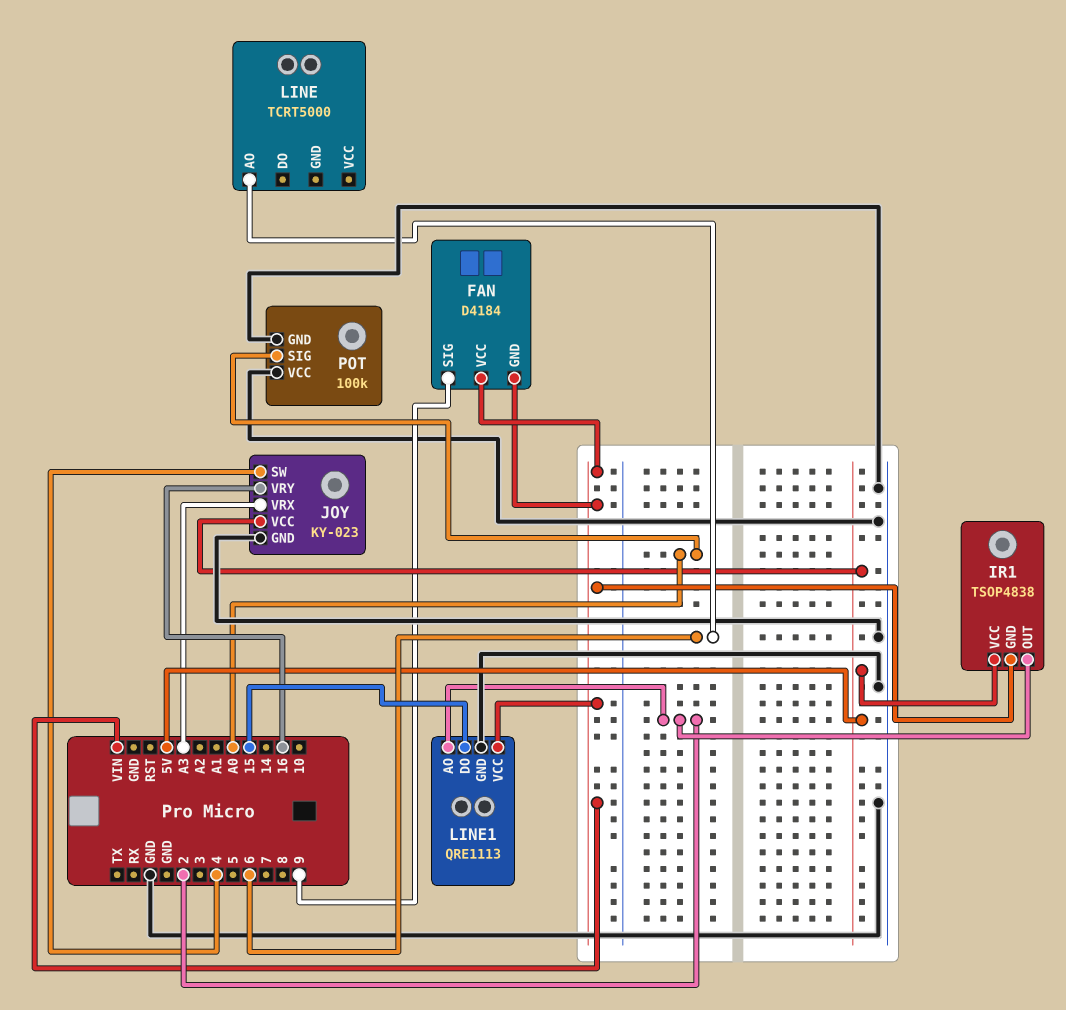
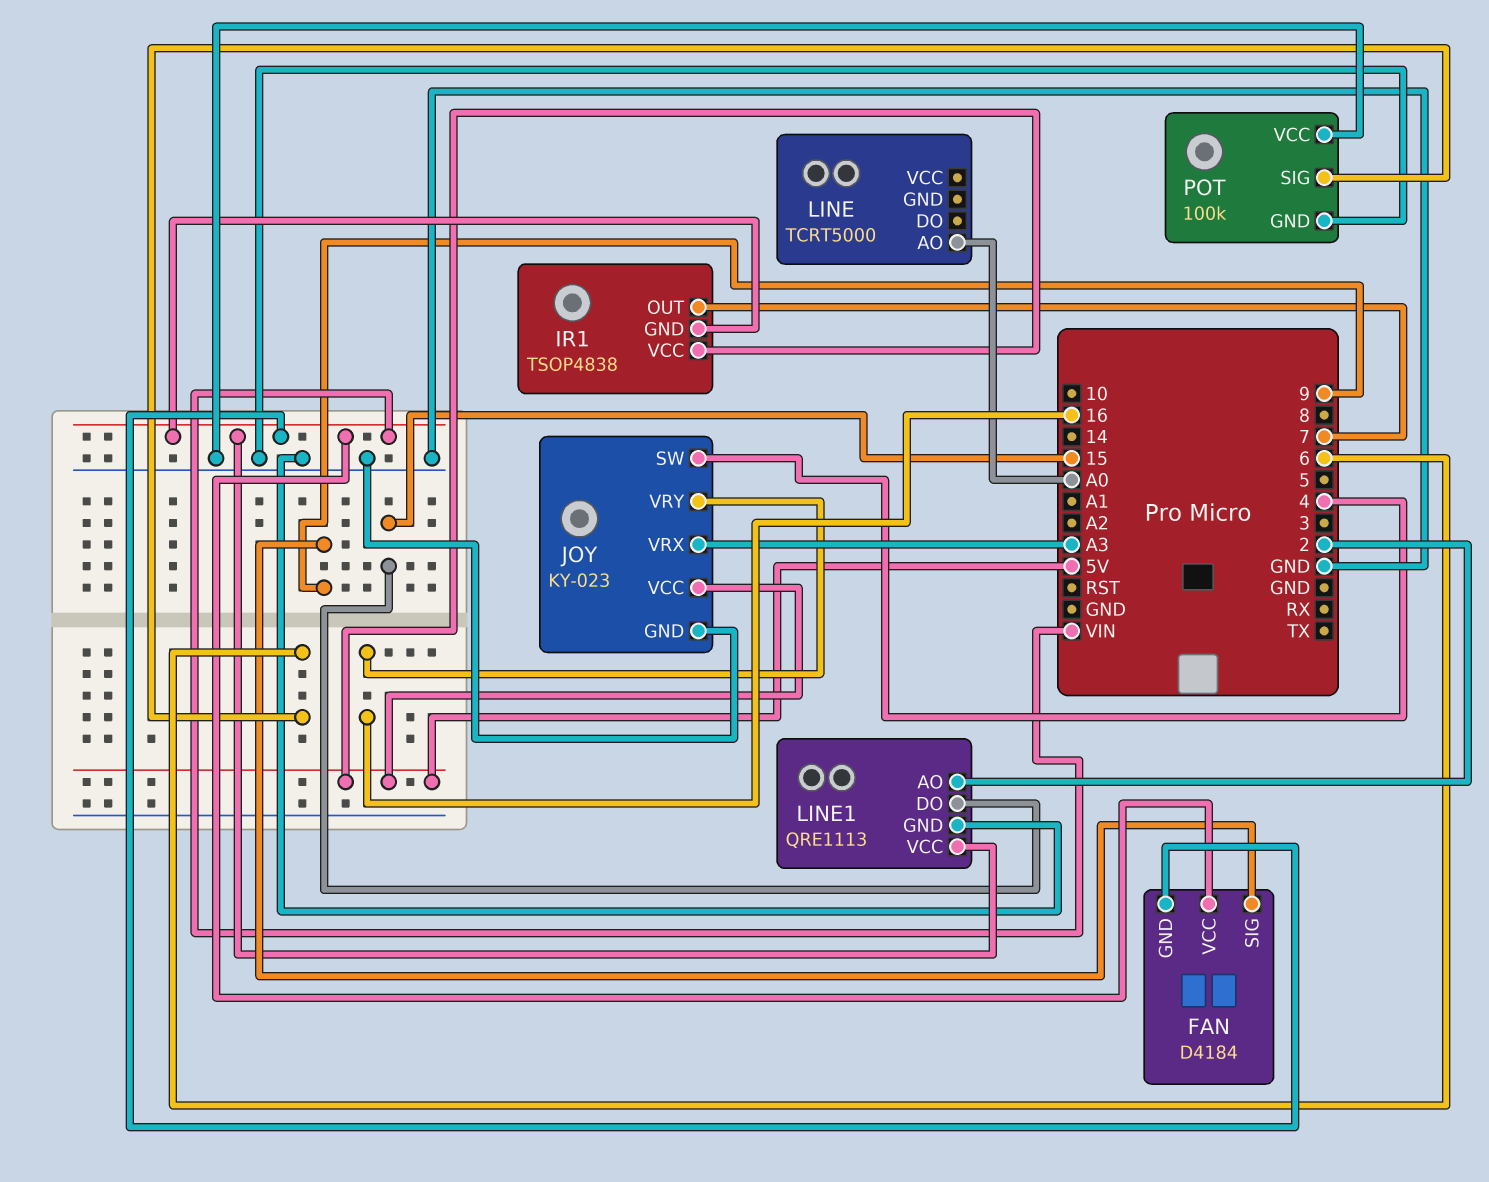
IR1 pin OUT: 2 -> 7
LINE pin AO: 6 -> A0
POT pin SIG: A0 -> 6

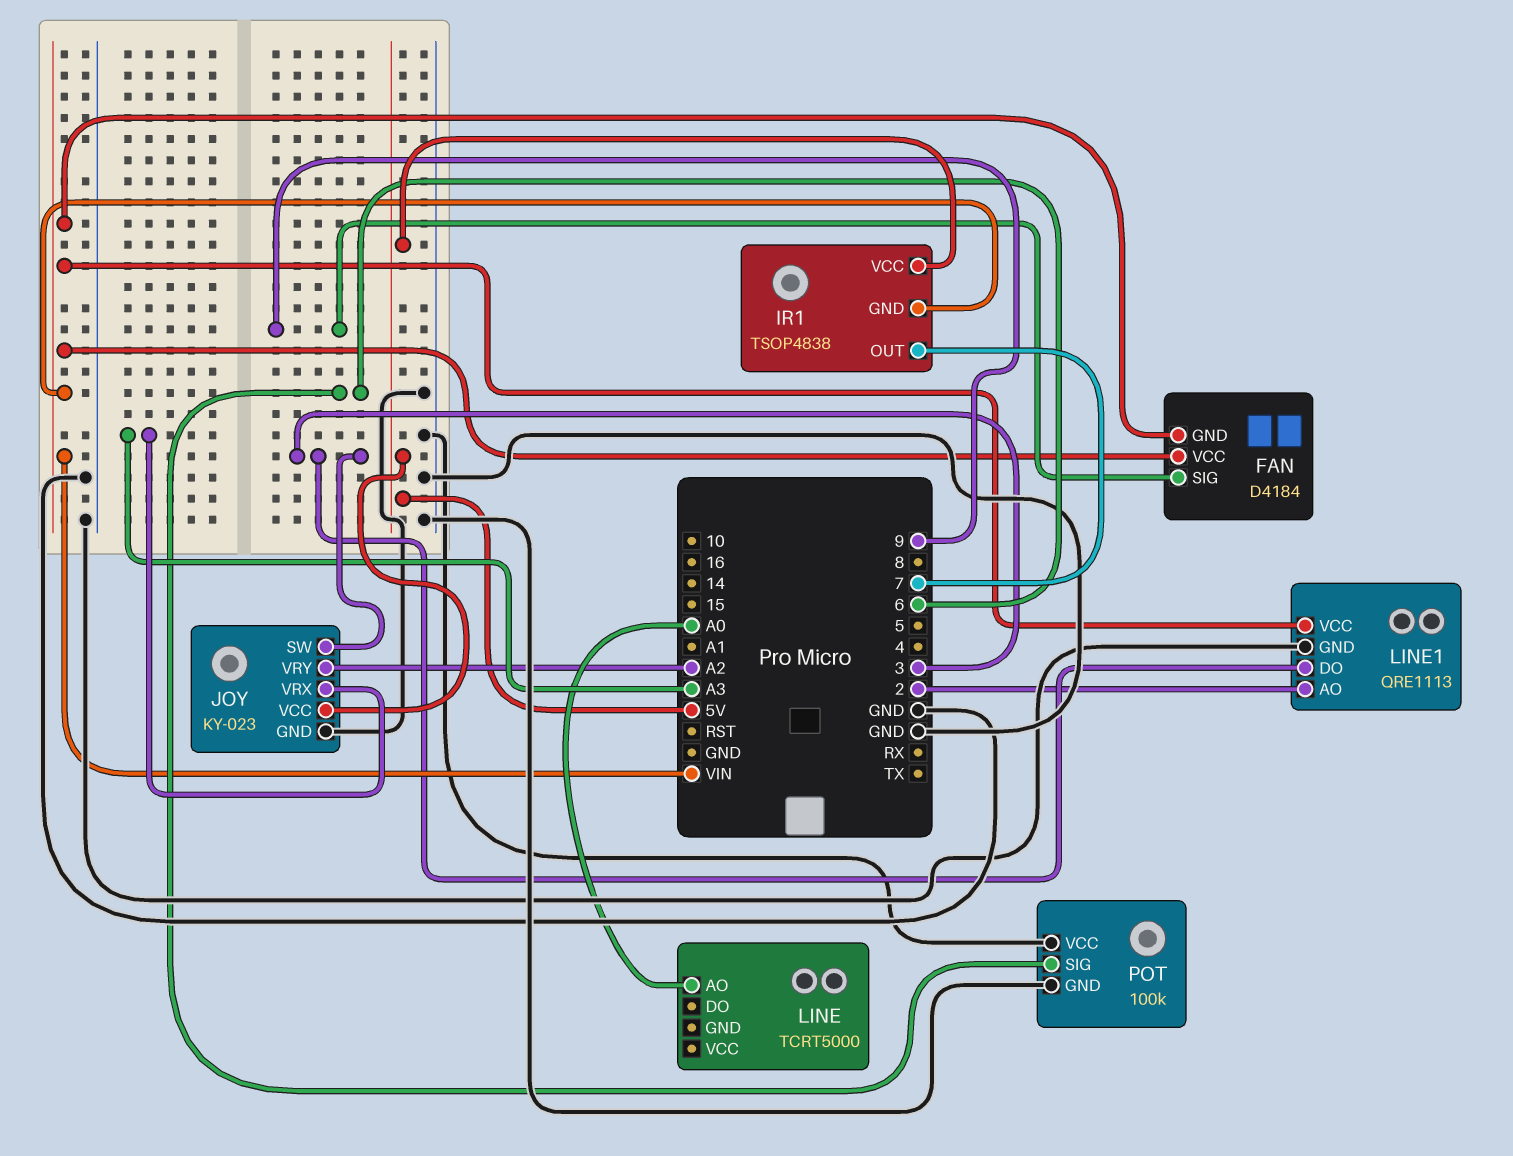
JOY pin SW: 4 -> 3
JOY pin VRY: 16 -> A2
LINE1 pin DO: 15 -> 3

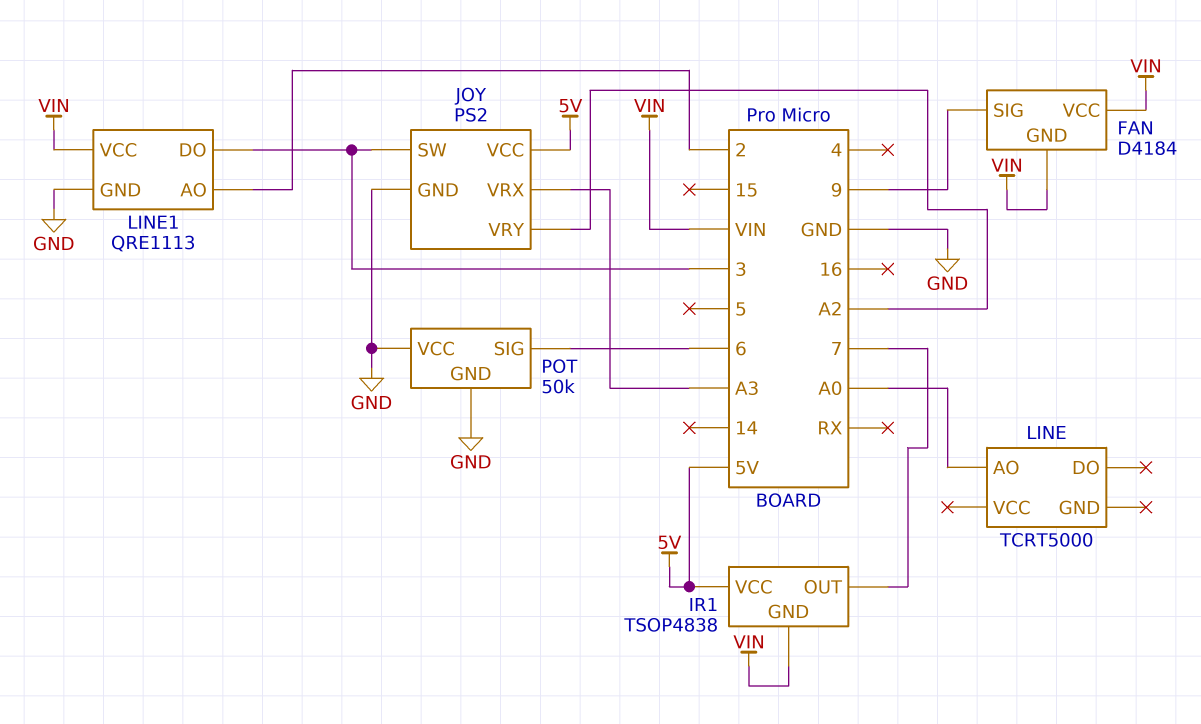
JOY: KY-023 -> PS2
POT: 100k -> 50k

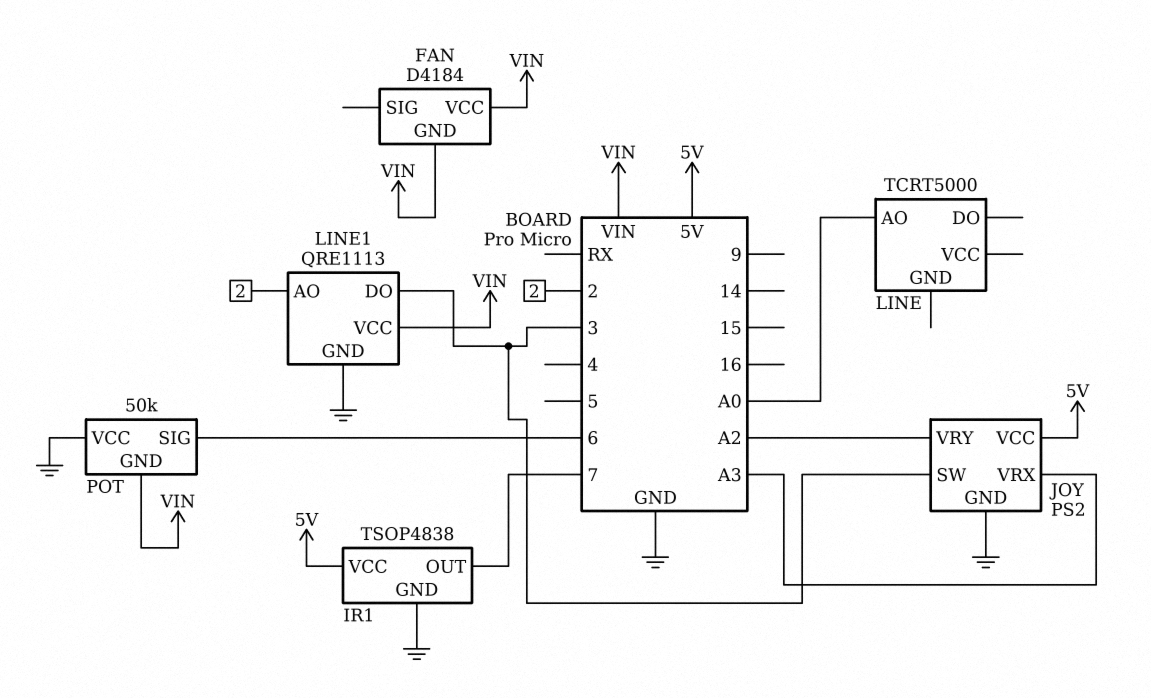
FAN pin SIG: 9 -> none
IR1 pin GND: VIN -> GND
POT pin GND: GND -> VIN

